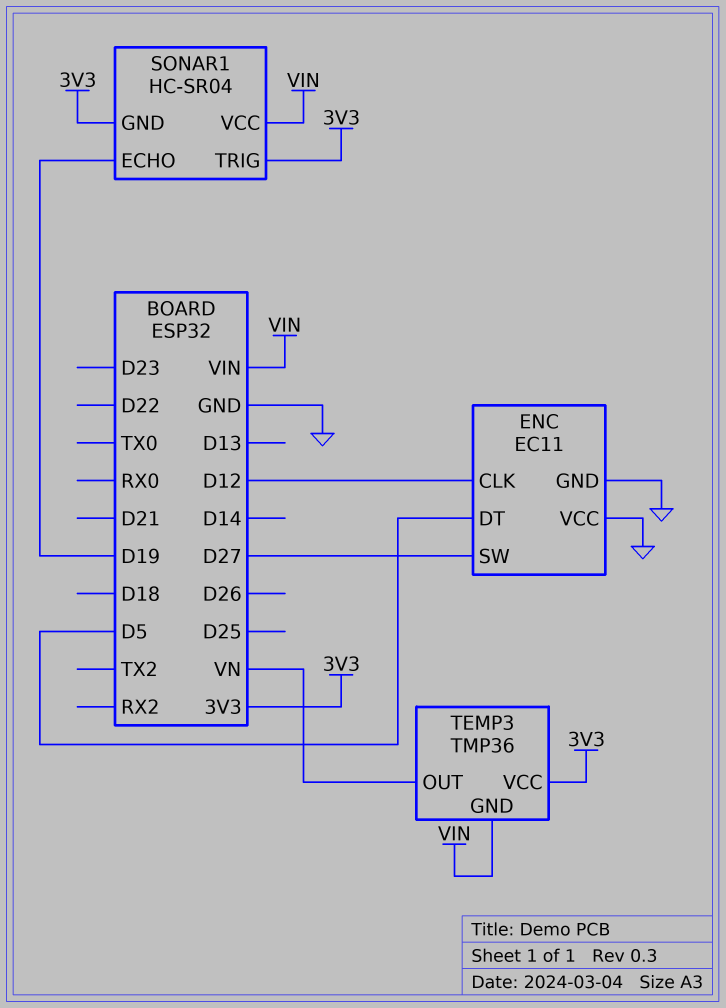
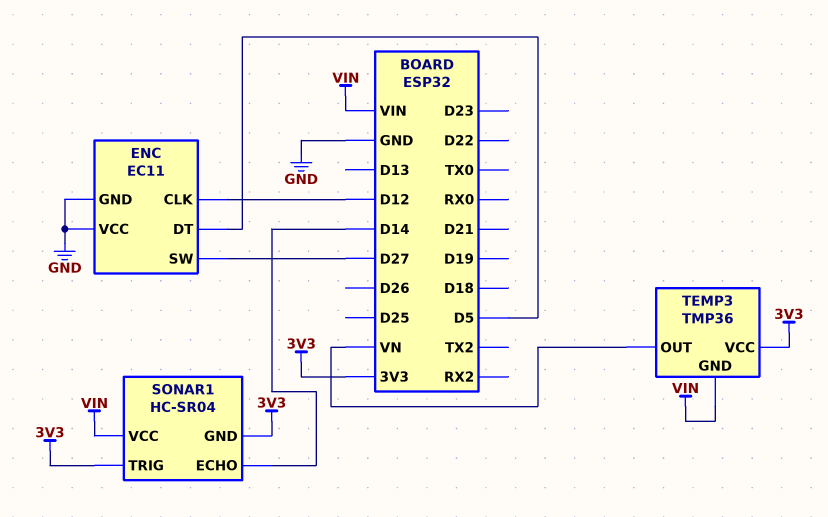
SONAR1 pin ECHO: D19 -> D14

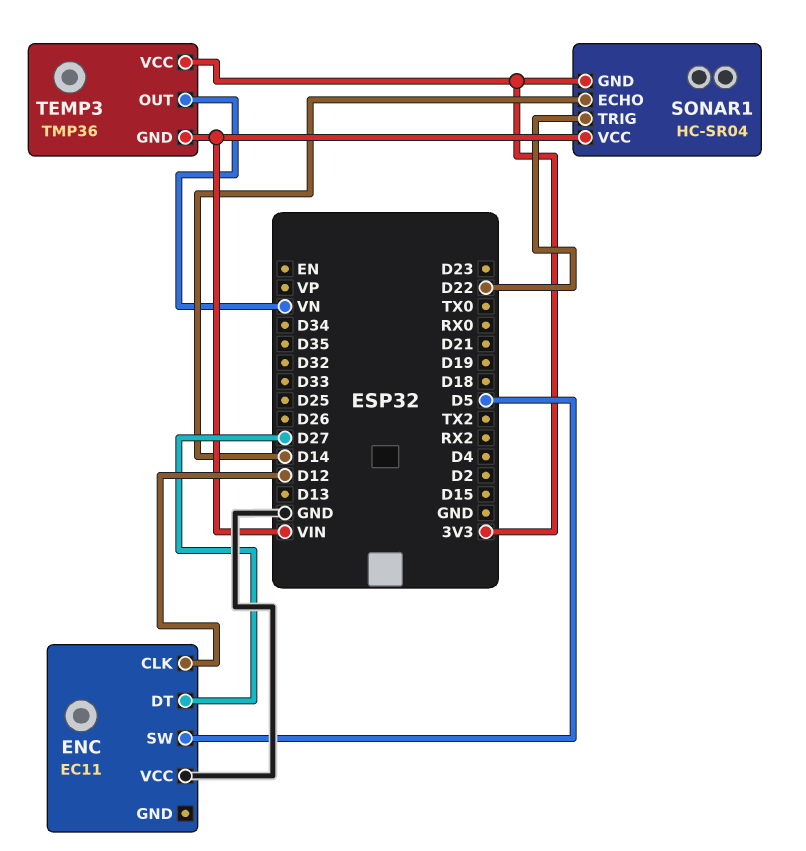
ENC pin DT: D5 -> D27
ENC pin GND: GND -> none
ENC pin SW: D27 -> D5
SONAR1 pin TRIG: 3V3 -> D22

